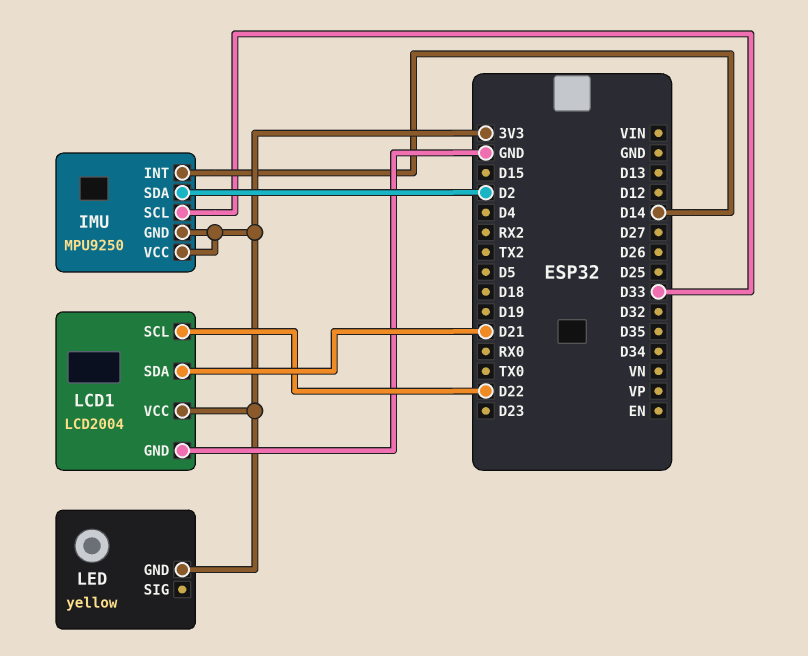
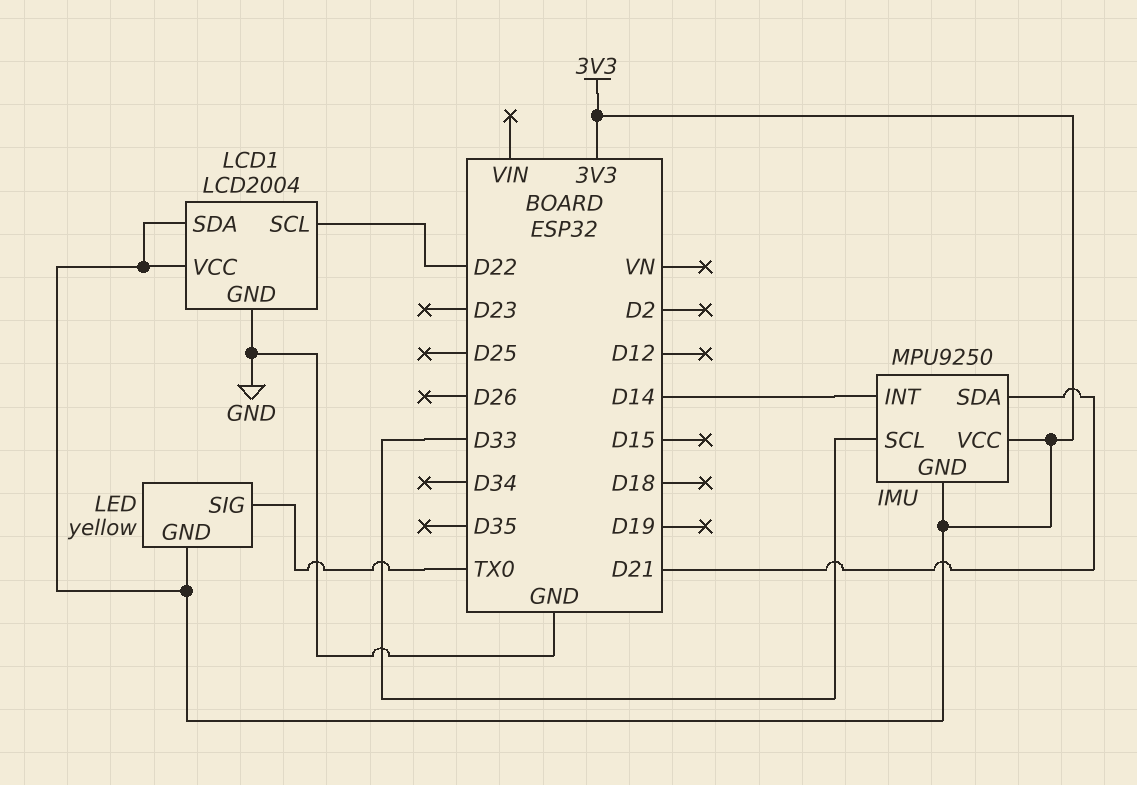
IMU pin SDA: D2 -> D21
LCD1 pin SDA: D21 -> 3V3
LED pin SIG: none -> TX0

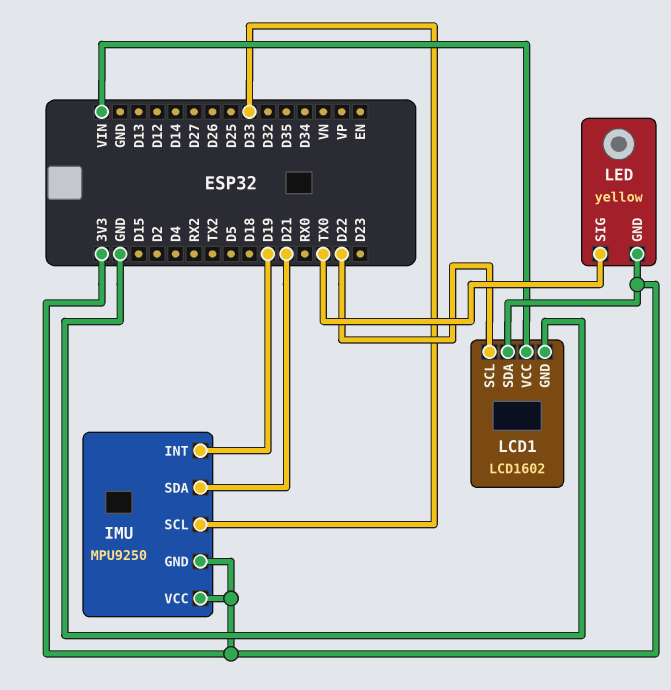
IMU pin INT: D14 -> D19
LCD1: LCD2004 -> LCD1602
LCD1 pin VCC: 3V3 -> VIN

